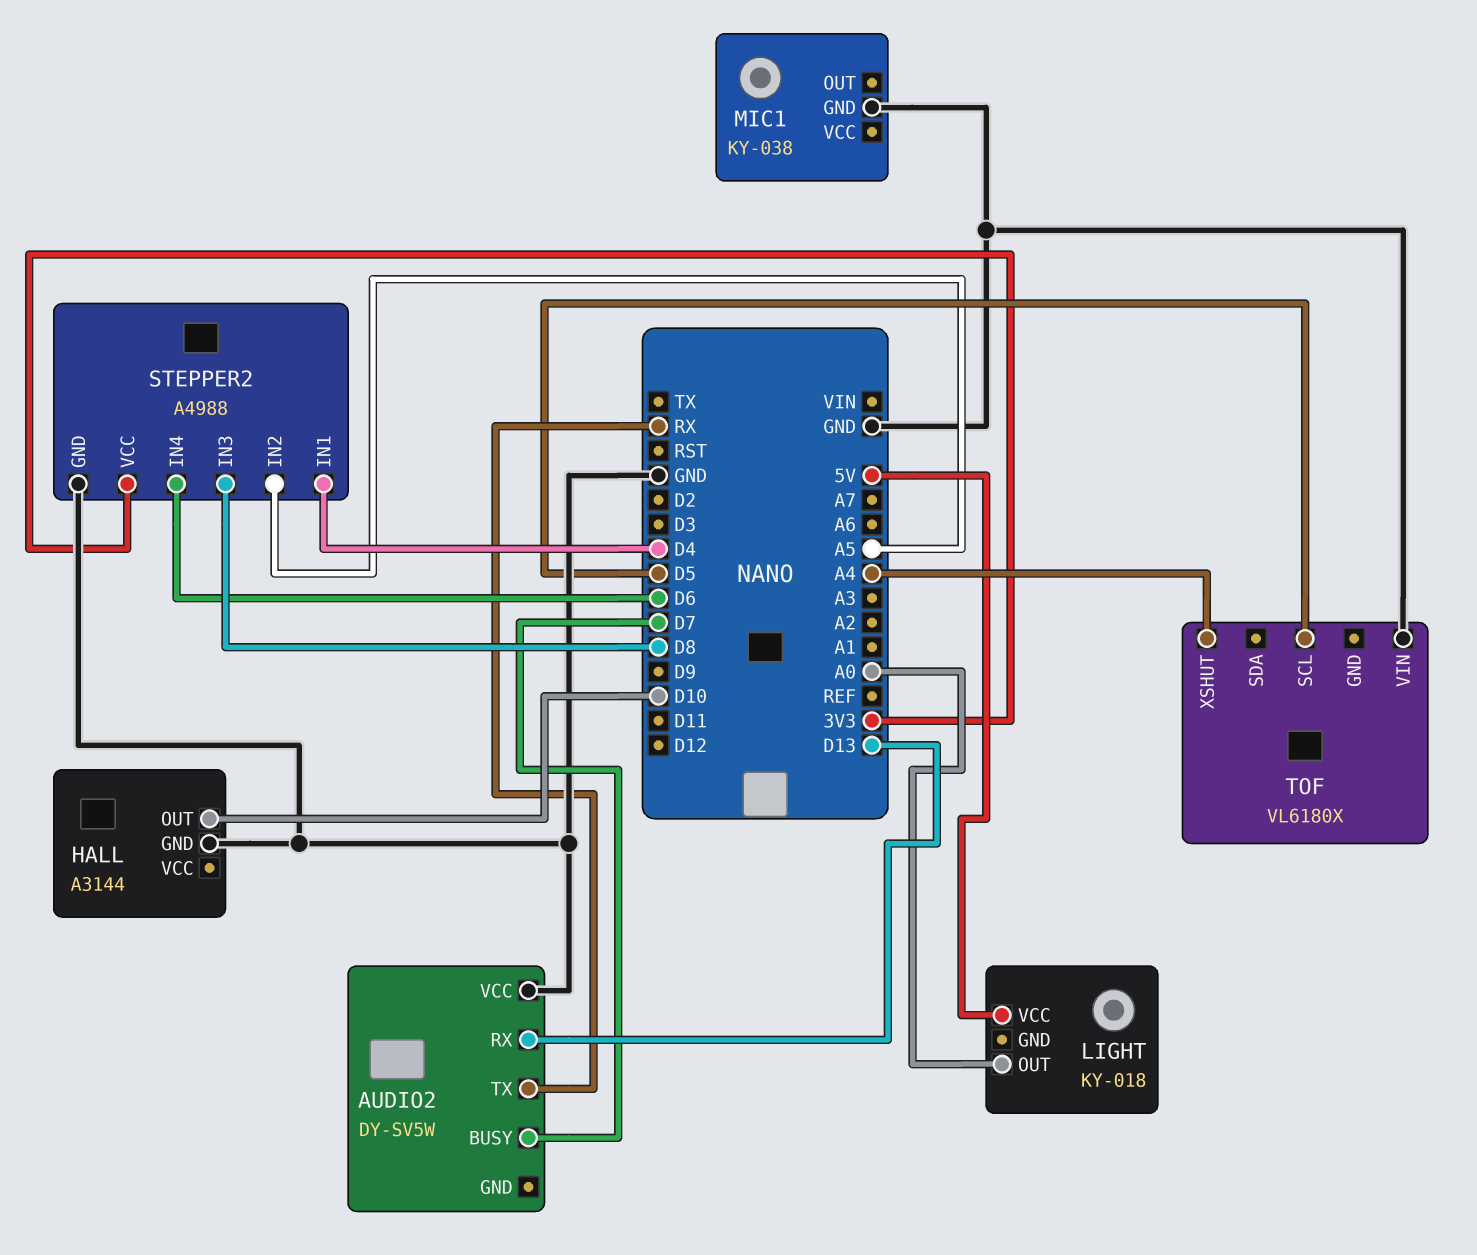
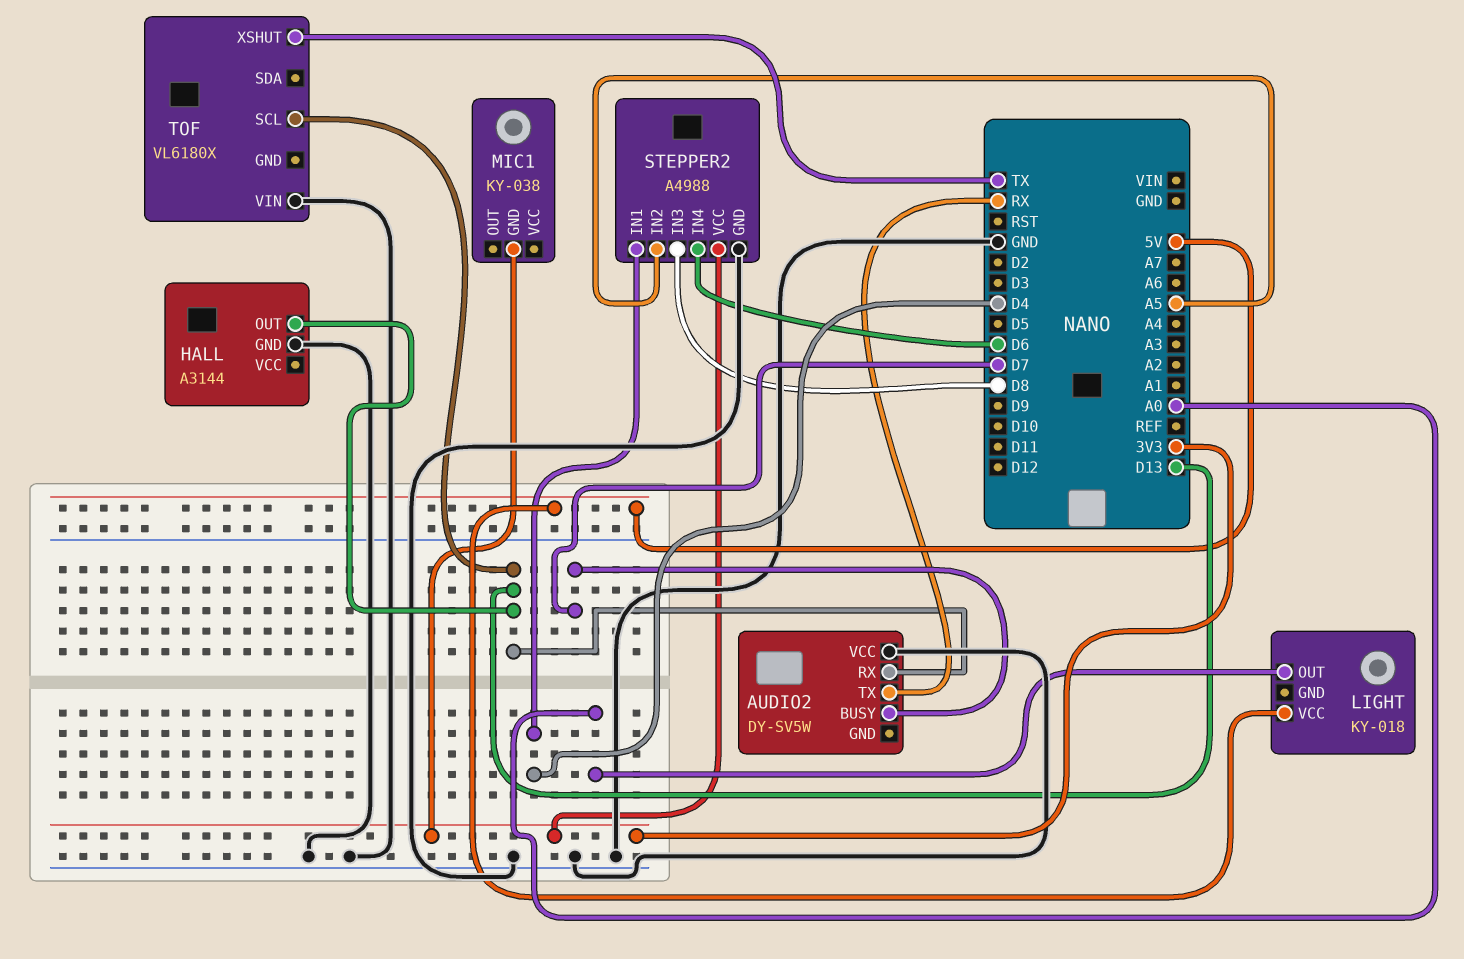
HALL pin OUT: D10 -> D13
MIC1 pin GND: GND -> 3V3
TOF pin SCL: D5 -> D13
TOF pin XSHUT: A4 -> TX

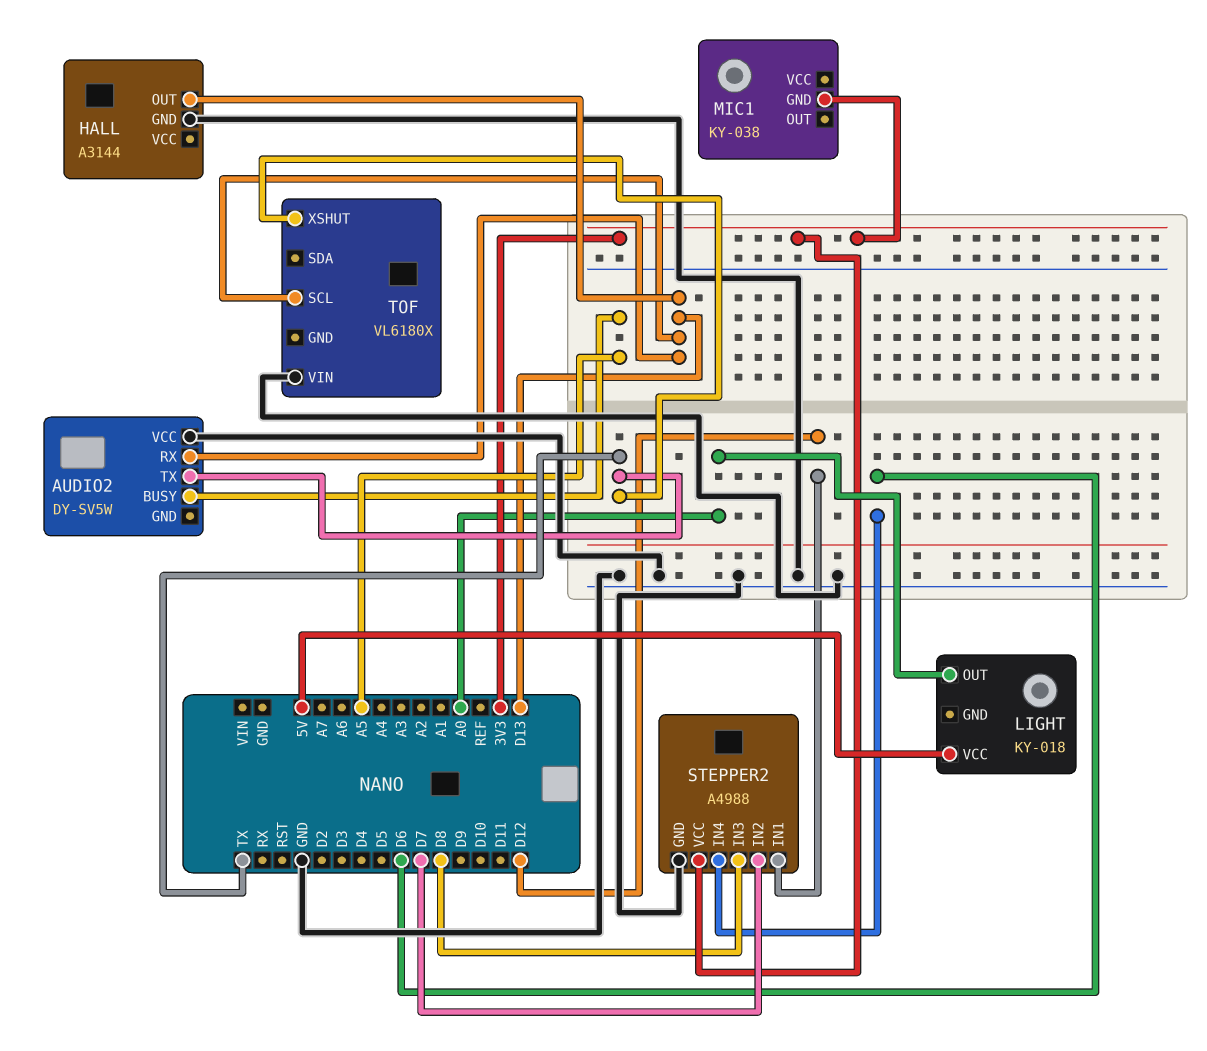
AUDIO2 pin BUSY: D7 -> A5
AUDIO2 pin TX: RX -> TX
STEPPER2 pin IN1: D4 -> D12
STEPPER2 pin IN2: A5 -> D7

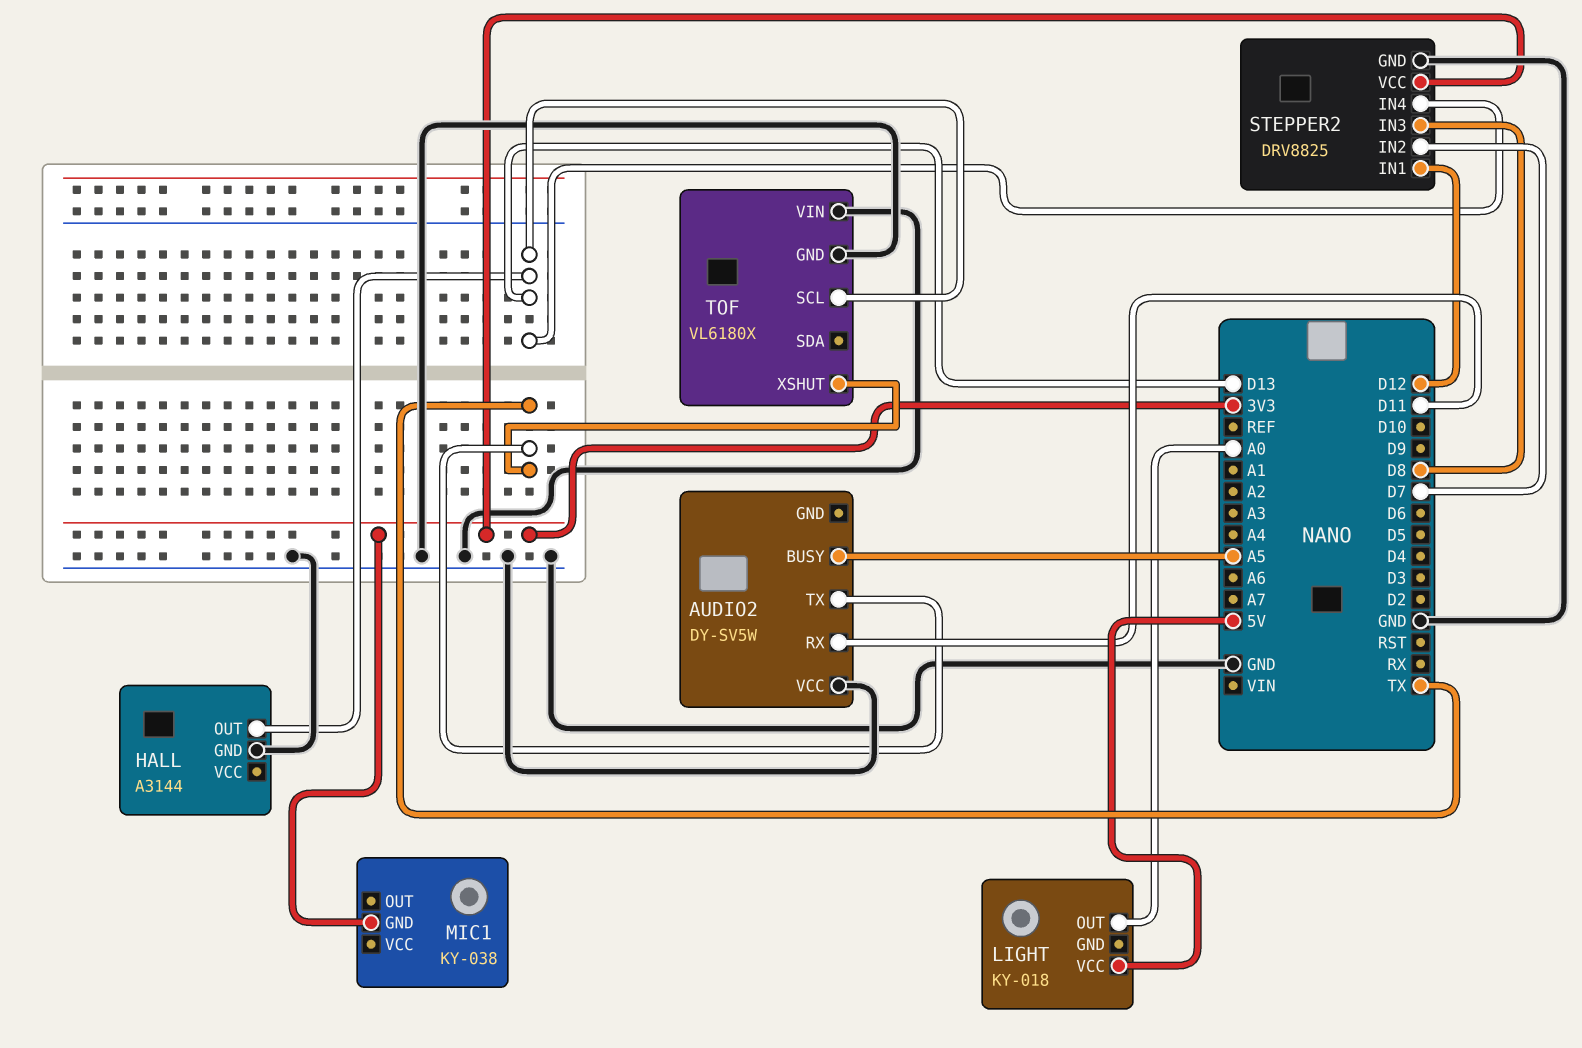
AUDIO2 pin RX: D13 -> D11
STEPPER2: A4988 -> DRV8825
STEPPER2 pin IN4: D6 -> D13
TOF pin GND: none -> GND

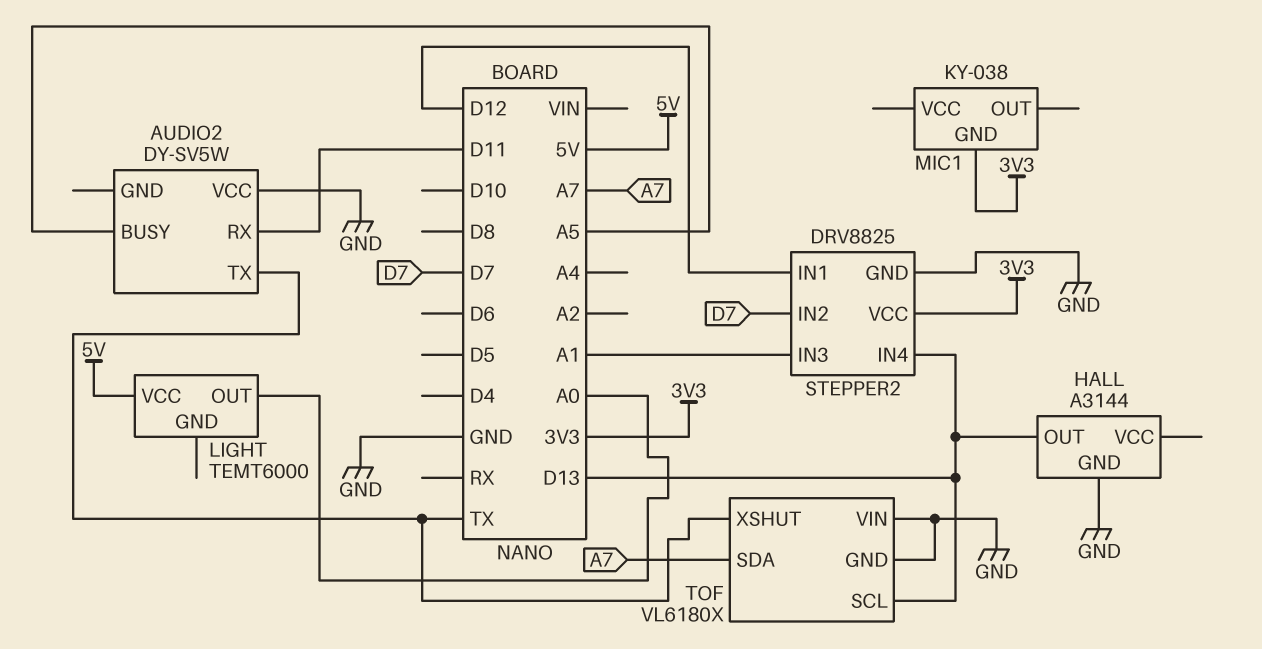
LIGHT: KY-018 -> TEMT6000
STEPPER2 pin IN3: D8 -> A1
TOF pin SDA: none -> A7

